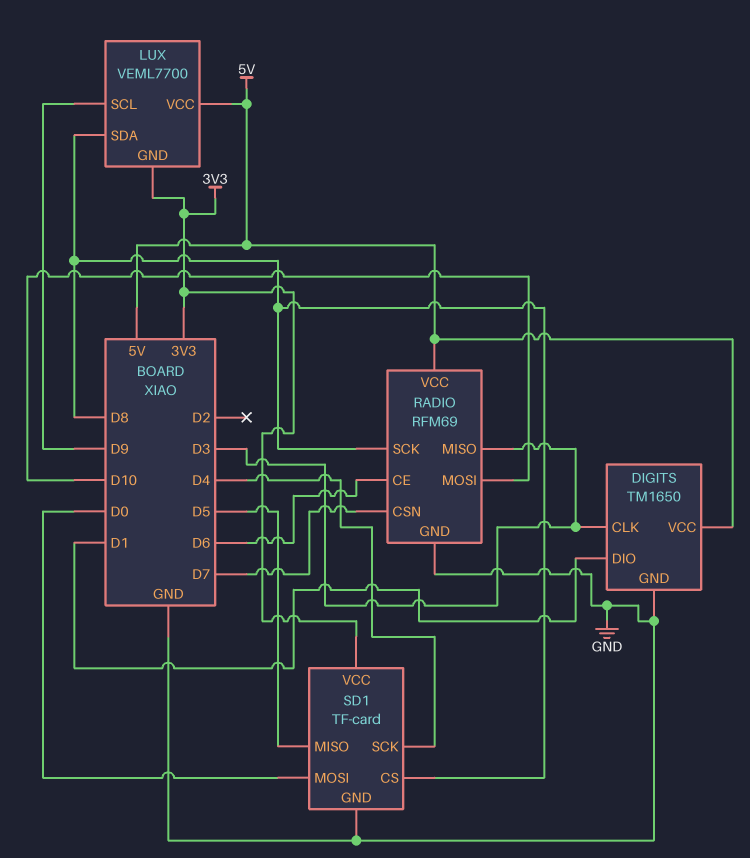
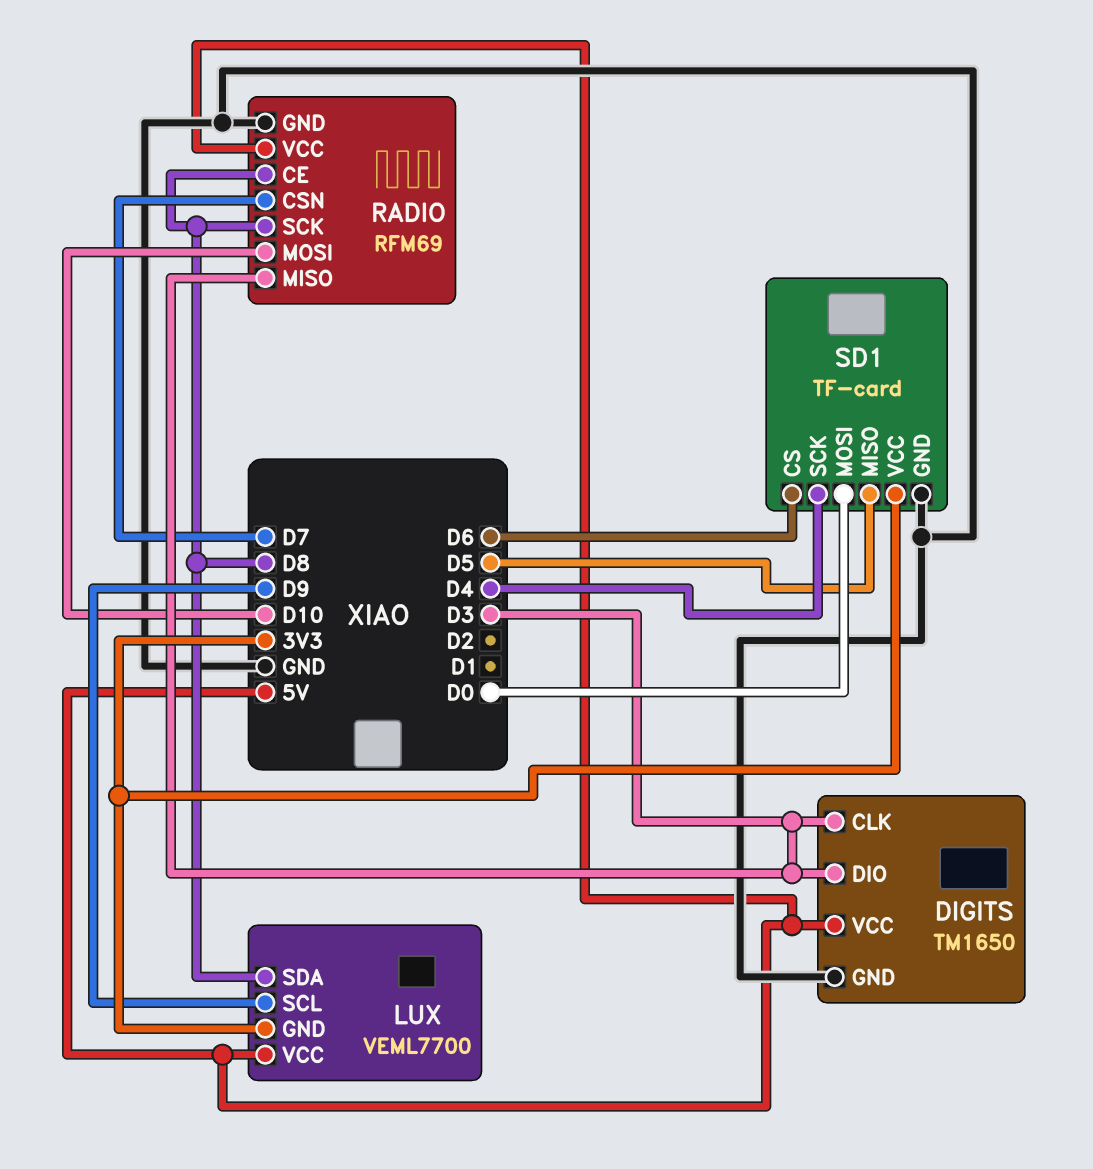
DIGITS pin DIO: D1 -> D3
RADIO pin CE: D6 -> D8
SD1 pin CS: D8 -> D6

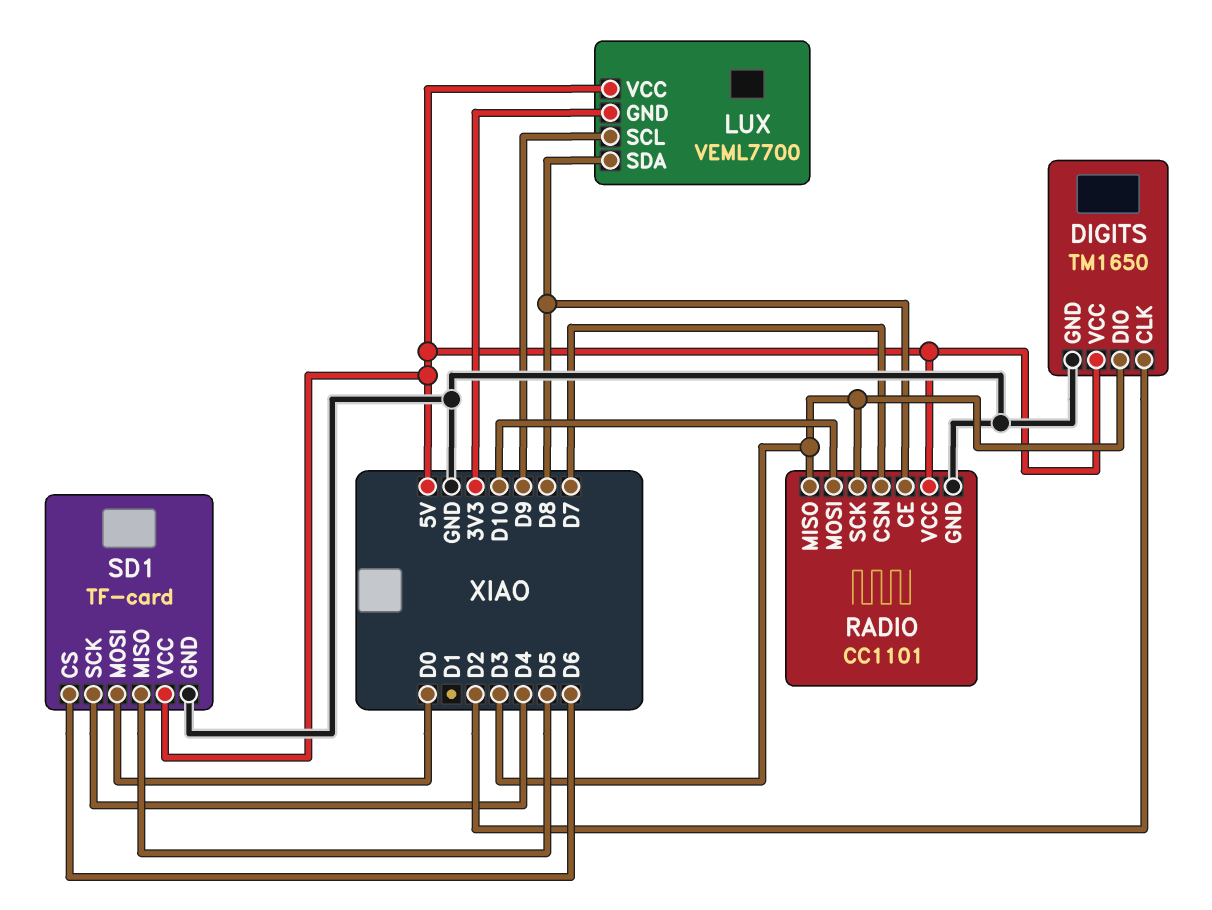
DIGITS pin CLK: D3 -> D2
RADIO: RFM69 -> CC1101
RADIO pin SCK: D8 -> D3
SD1 pin VCC: 3V3 -> 5V

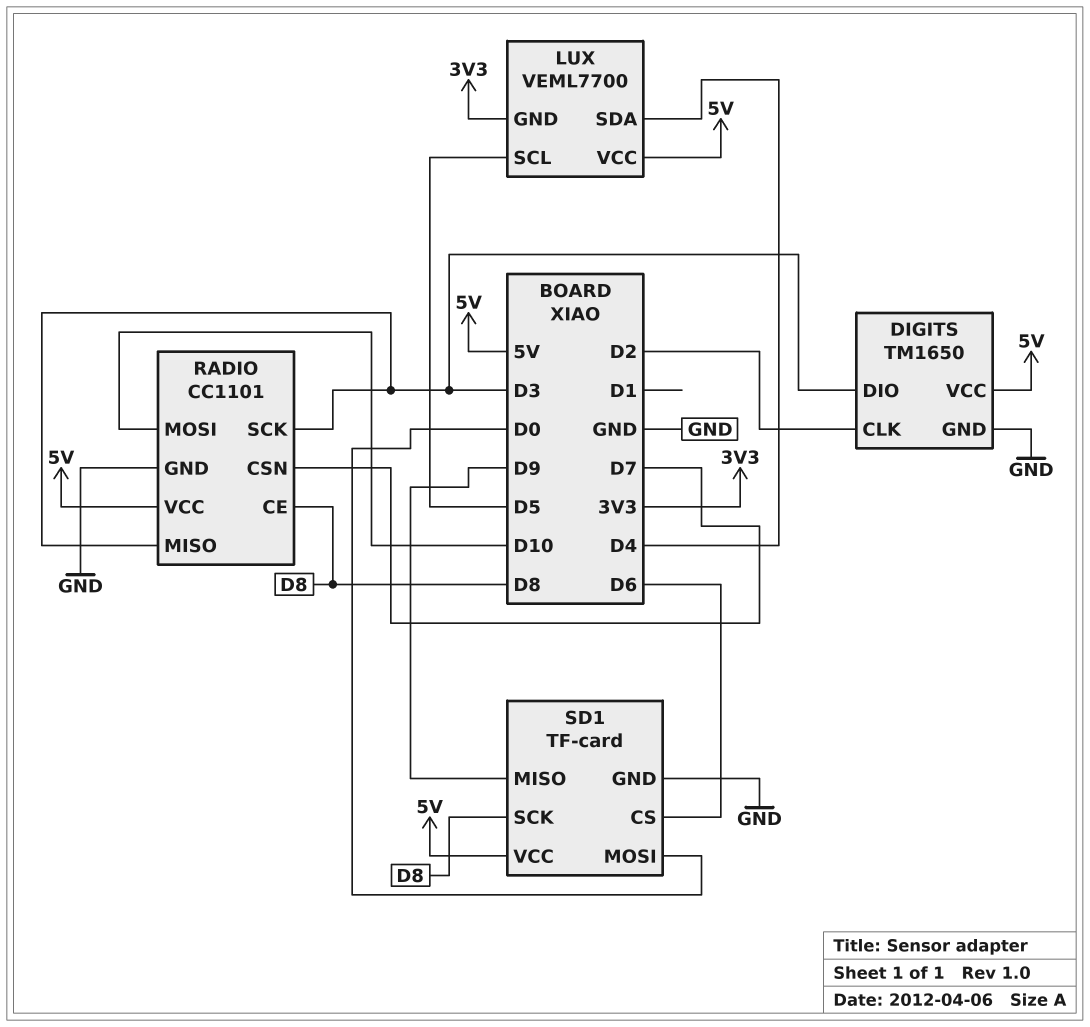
LUX pin SCL: D9 -> D5
LUX pin SDA: D8 -> D4
SD1 pin MISO: D5 -> D9
SD1 pin SCK: D4 -> D8

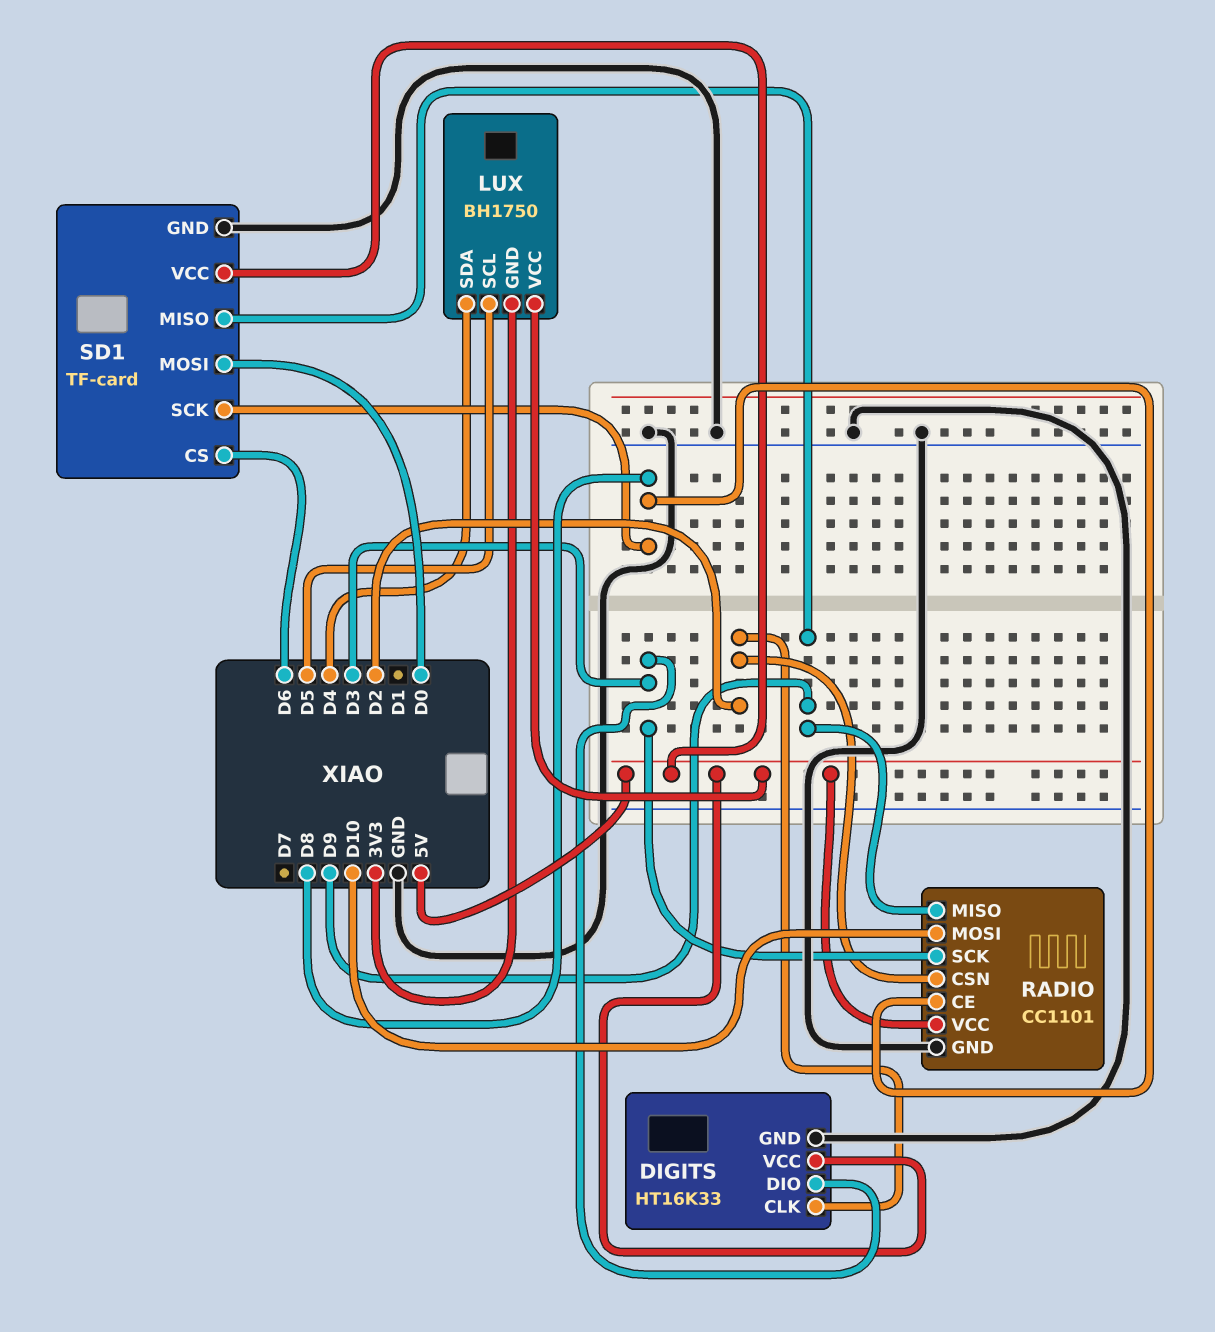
DIGITS: TM1650 -> HT16K33
LUX: VEML7700 -> BH1750
RADIO pin CSN: D7 -> D2
RADIO pin MISO: D3 -> D9

